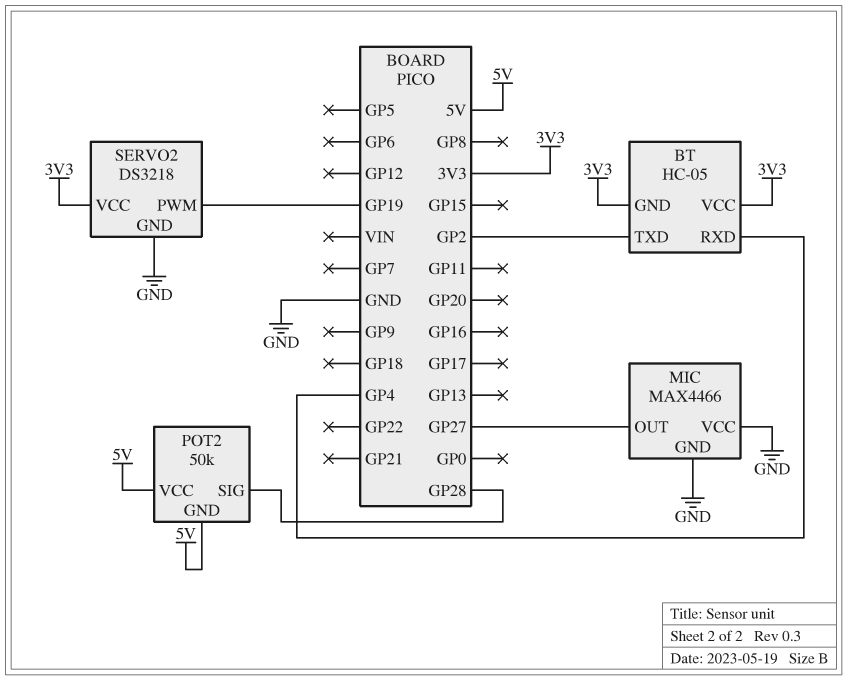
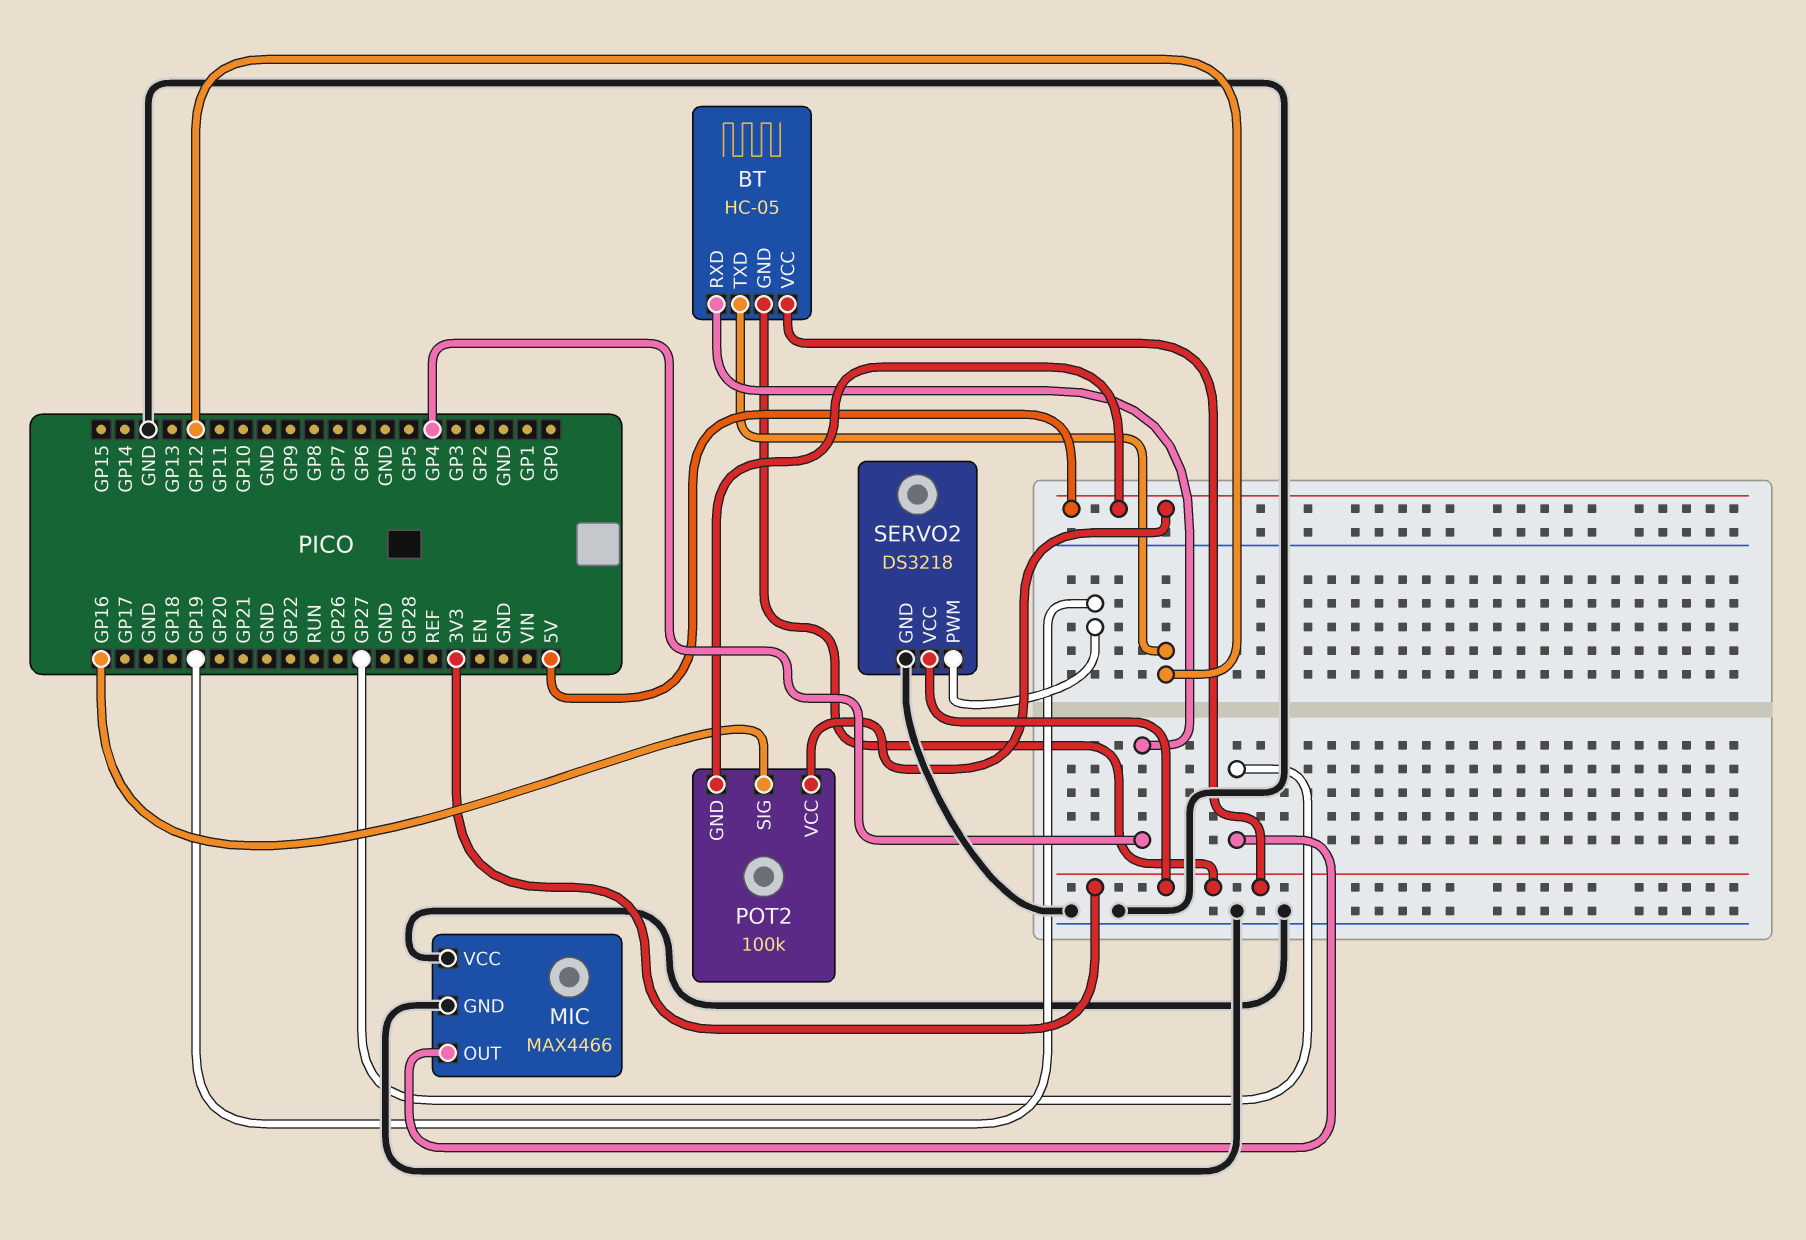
BT pin TXD: GP2 -> GP12
POT2: 50k -> 100k
POT2 pin SIG: GP28 -> GP16

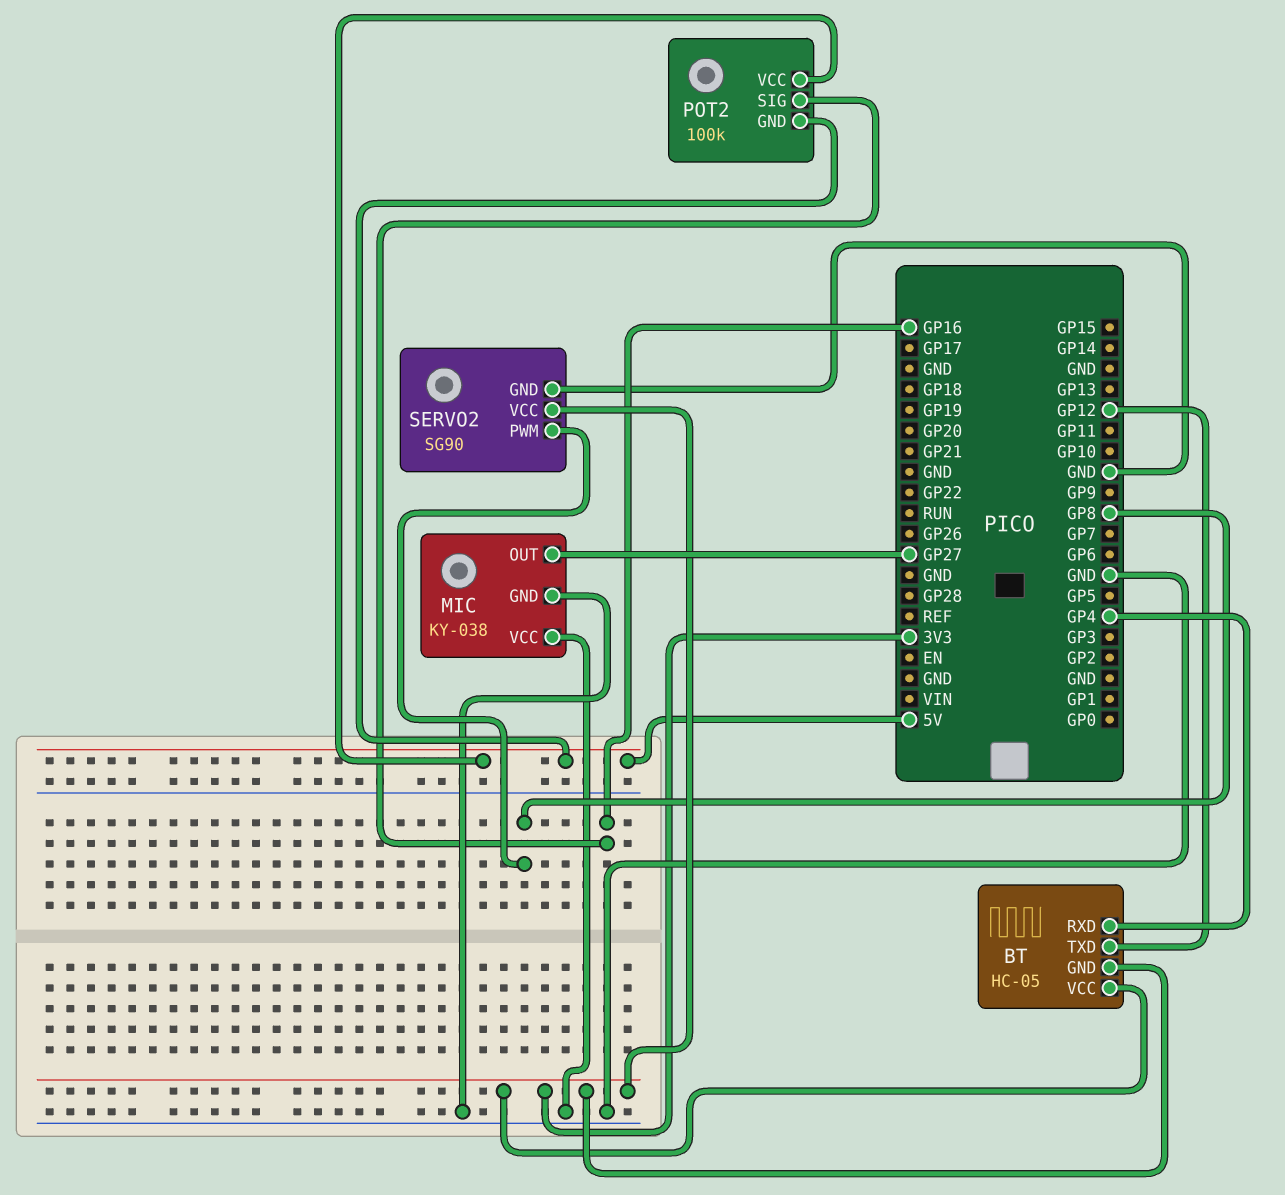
MIC: MAX4466 -> KY-038
SERVO2: DS3218 -> SG90
SERVO2 pin PWM: GP19 -> GP8

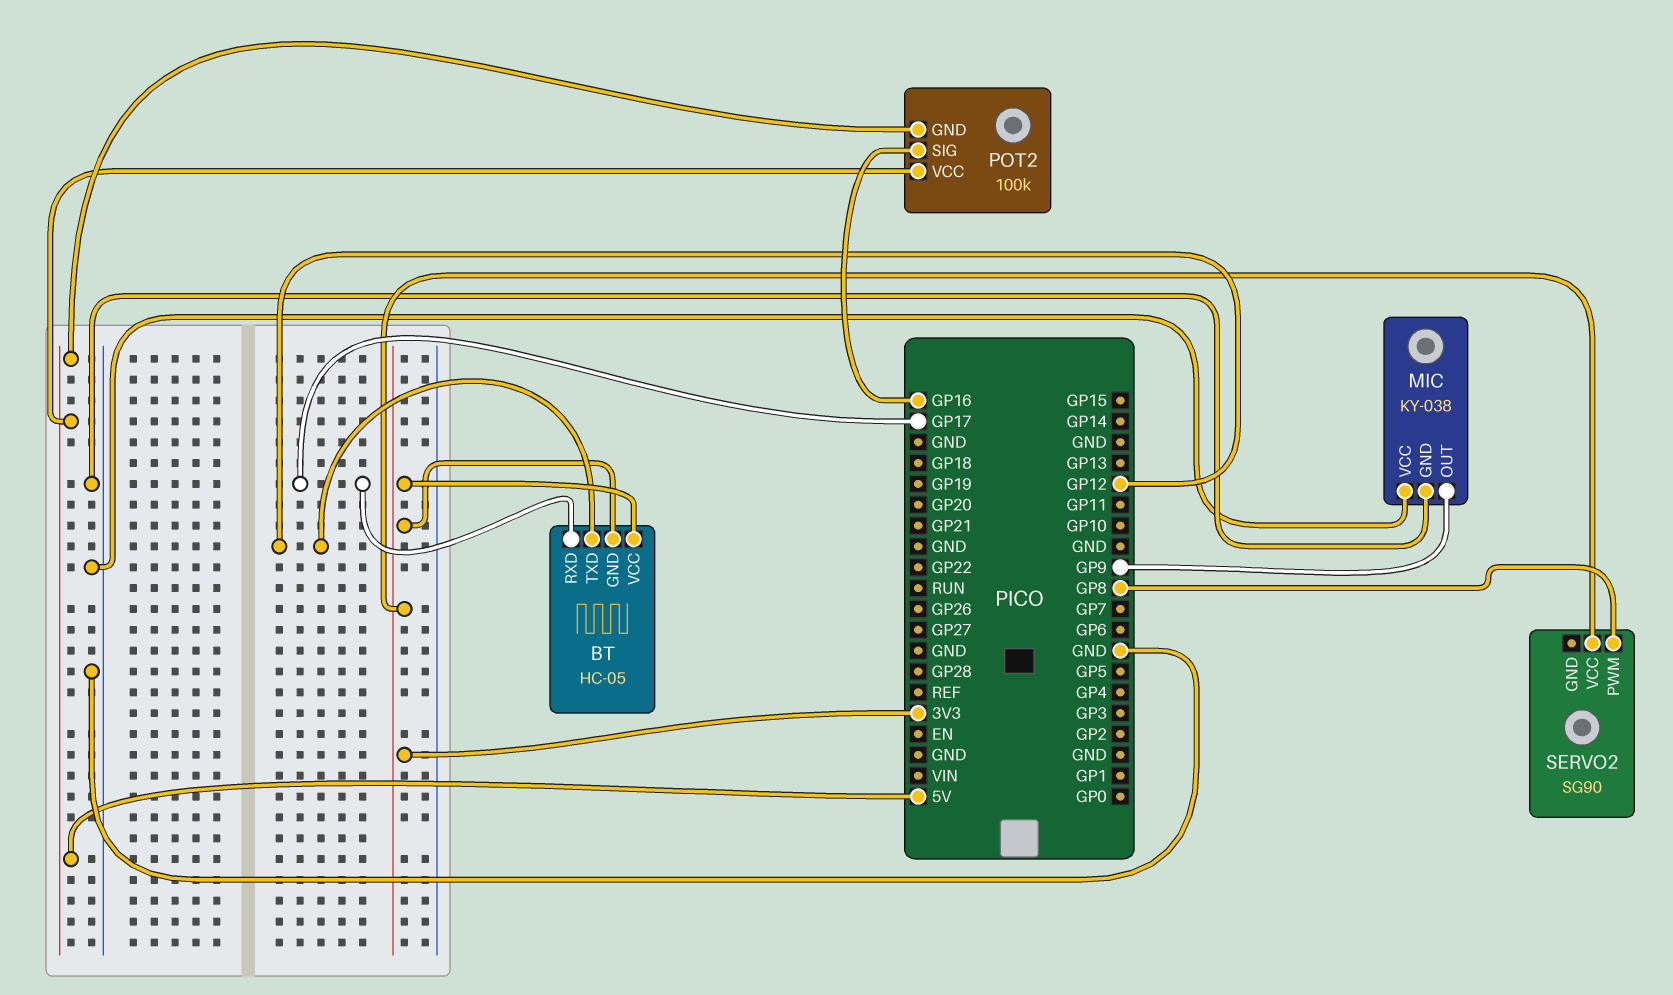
BT pin RXD: GP4 -> GP17
MIC pin OUT: GP27 -> GP9
SERVO2 pin GND: GND -> none

